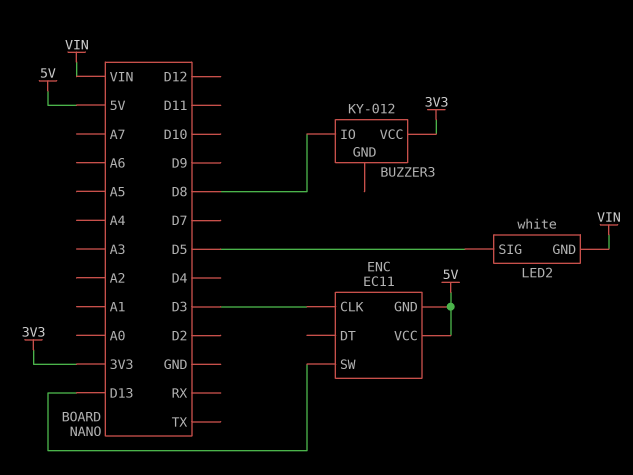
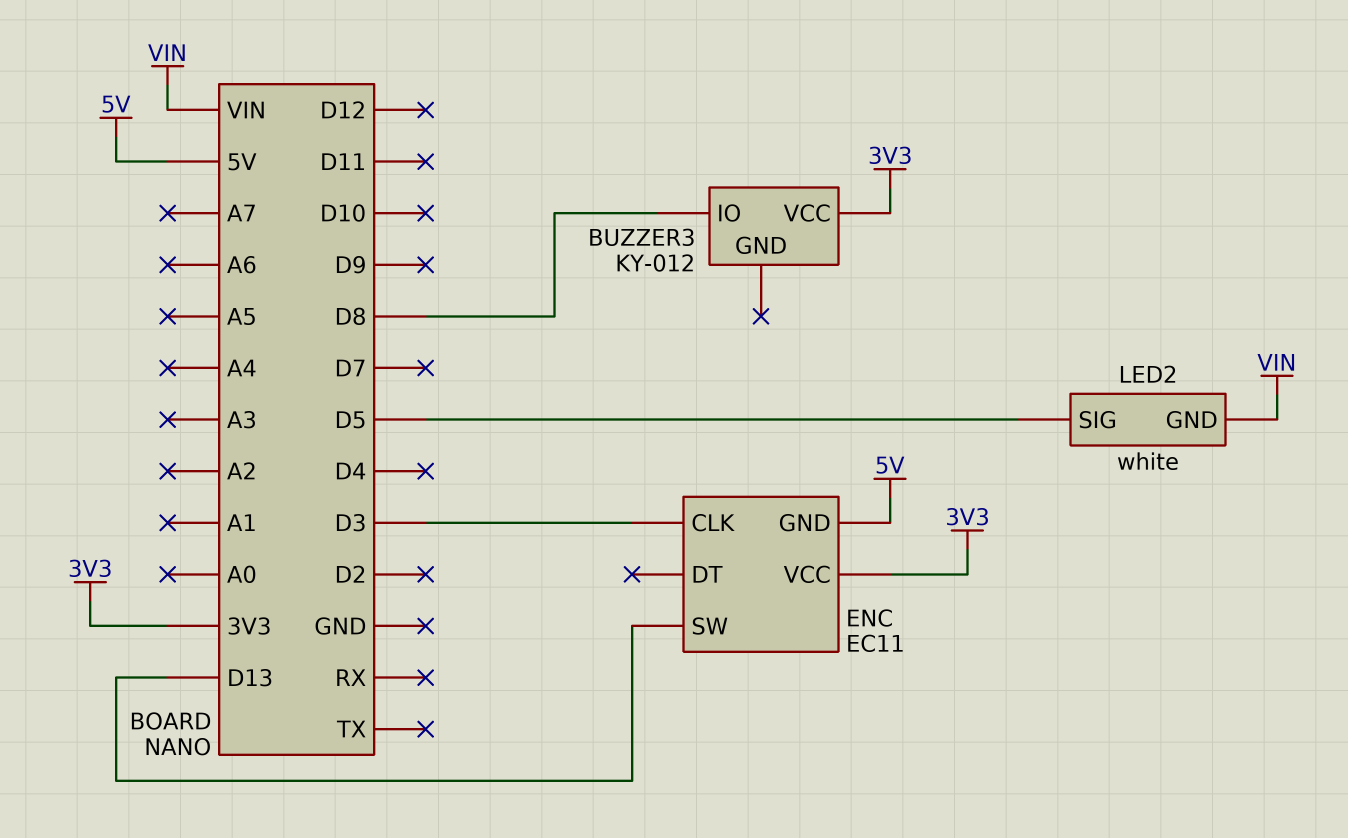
ENC pin VCC: 5V -> 3V3

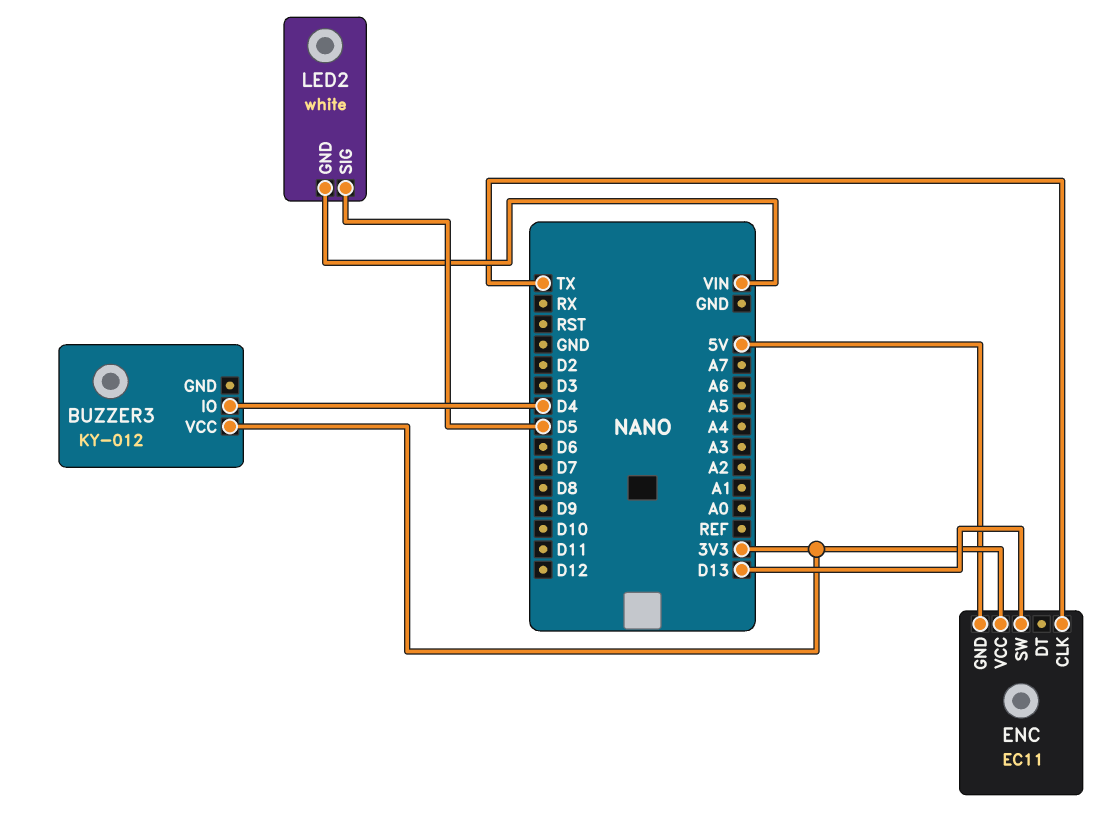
BUZZER3 pin IO: D8 -> D4
ENC pin CLK: D3 -> TX

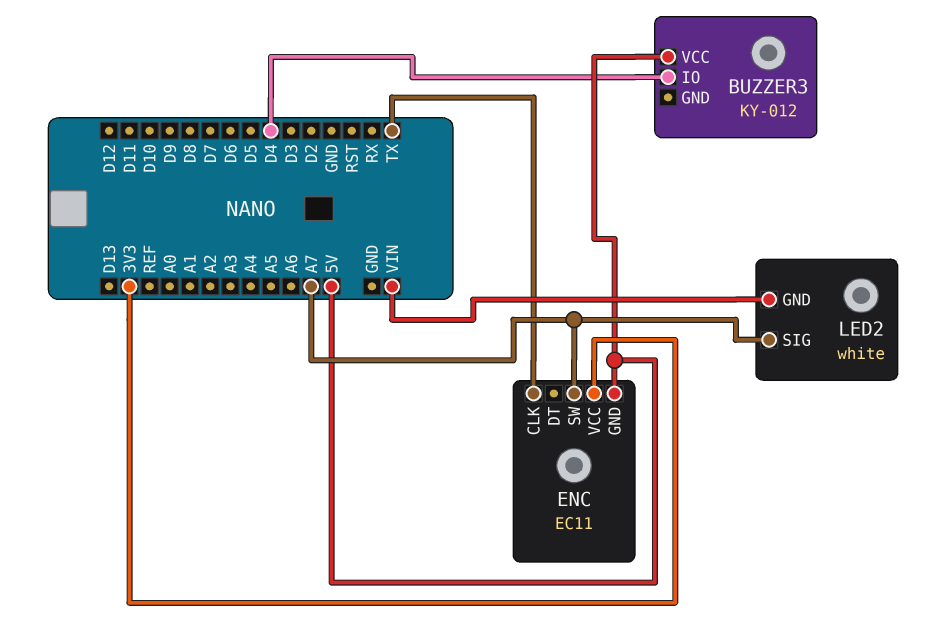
BUZZER3 pin VCC: 3V3 -> 5V
ENC pin SW: D13 -> A7
LED2 pin SIG: D5 -> A7

